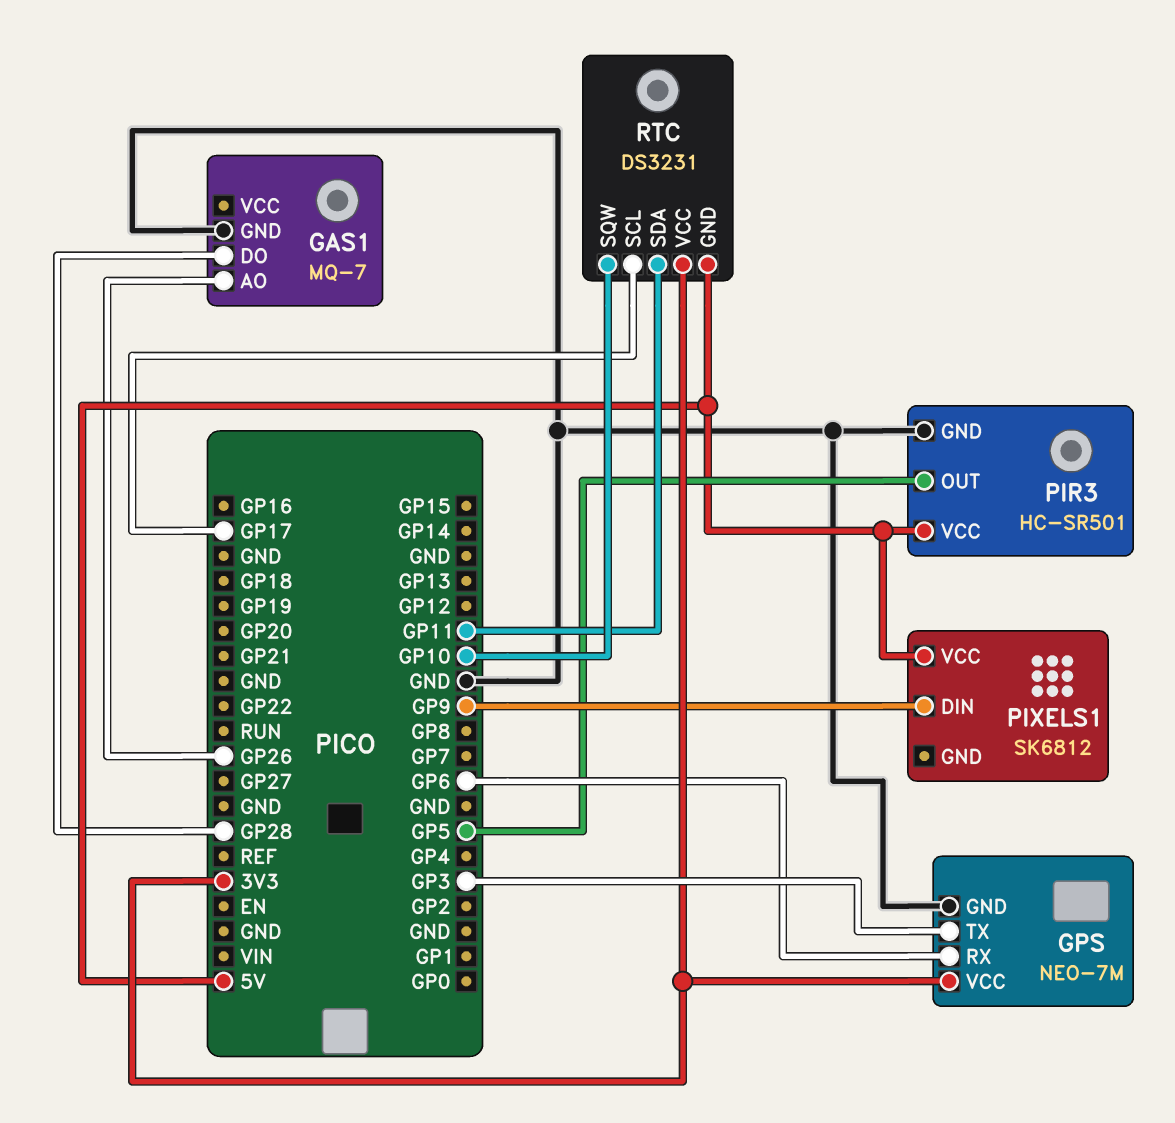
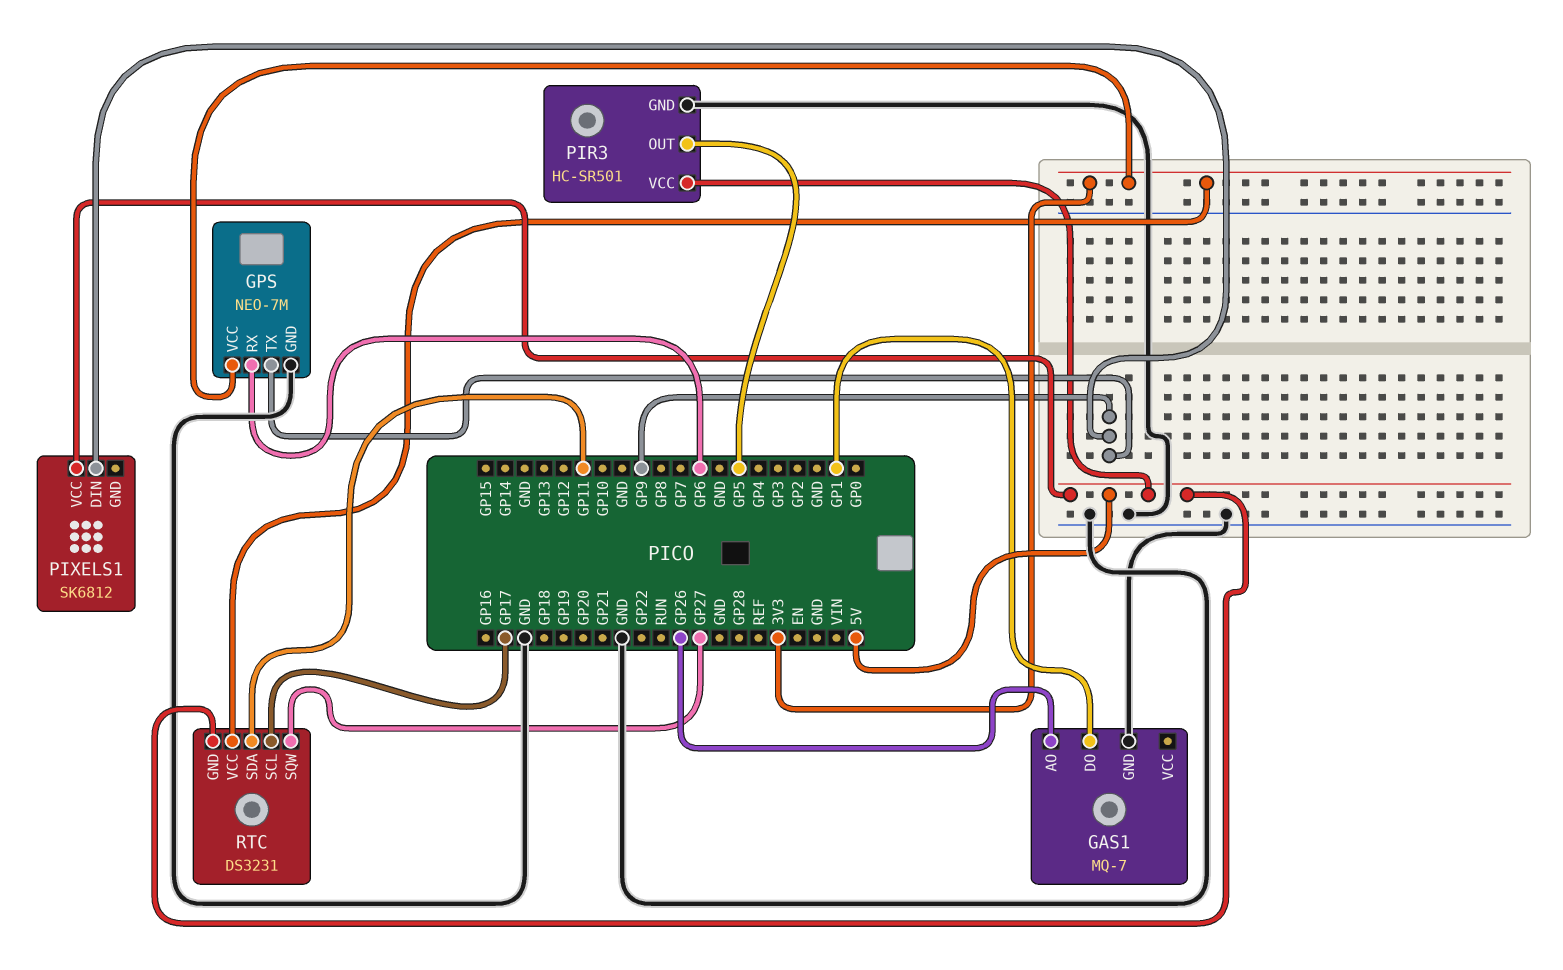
GAS1 pin DO: GP28 -> GP1
GPS pin TX: GP3 -> GP9
RTC pin SQW: GP10 -> GP27

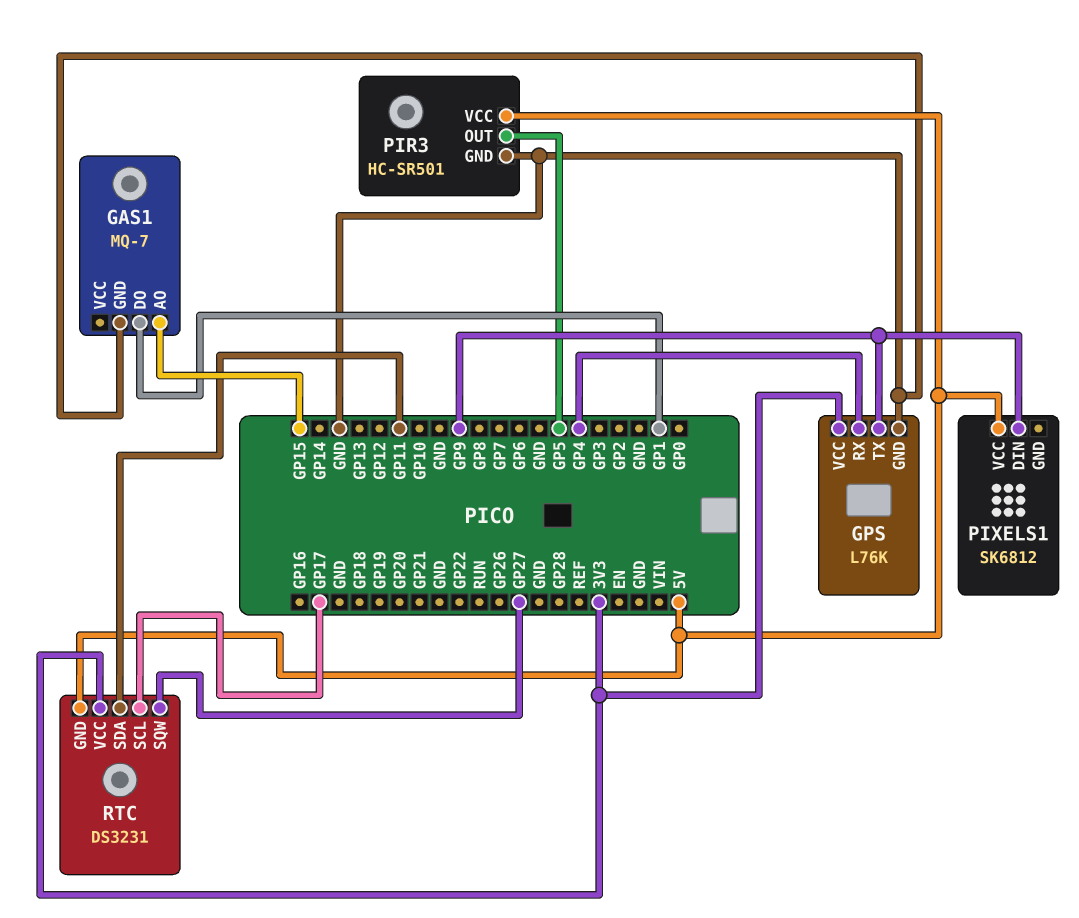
GAS1 pin AO: GP26 -> GP15
GPS: NEO-7M -> L76K
GPS pin RX: GP6 -> GP4

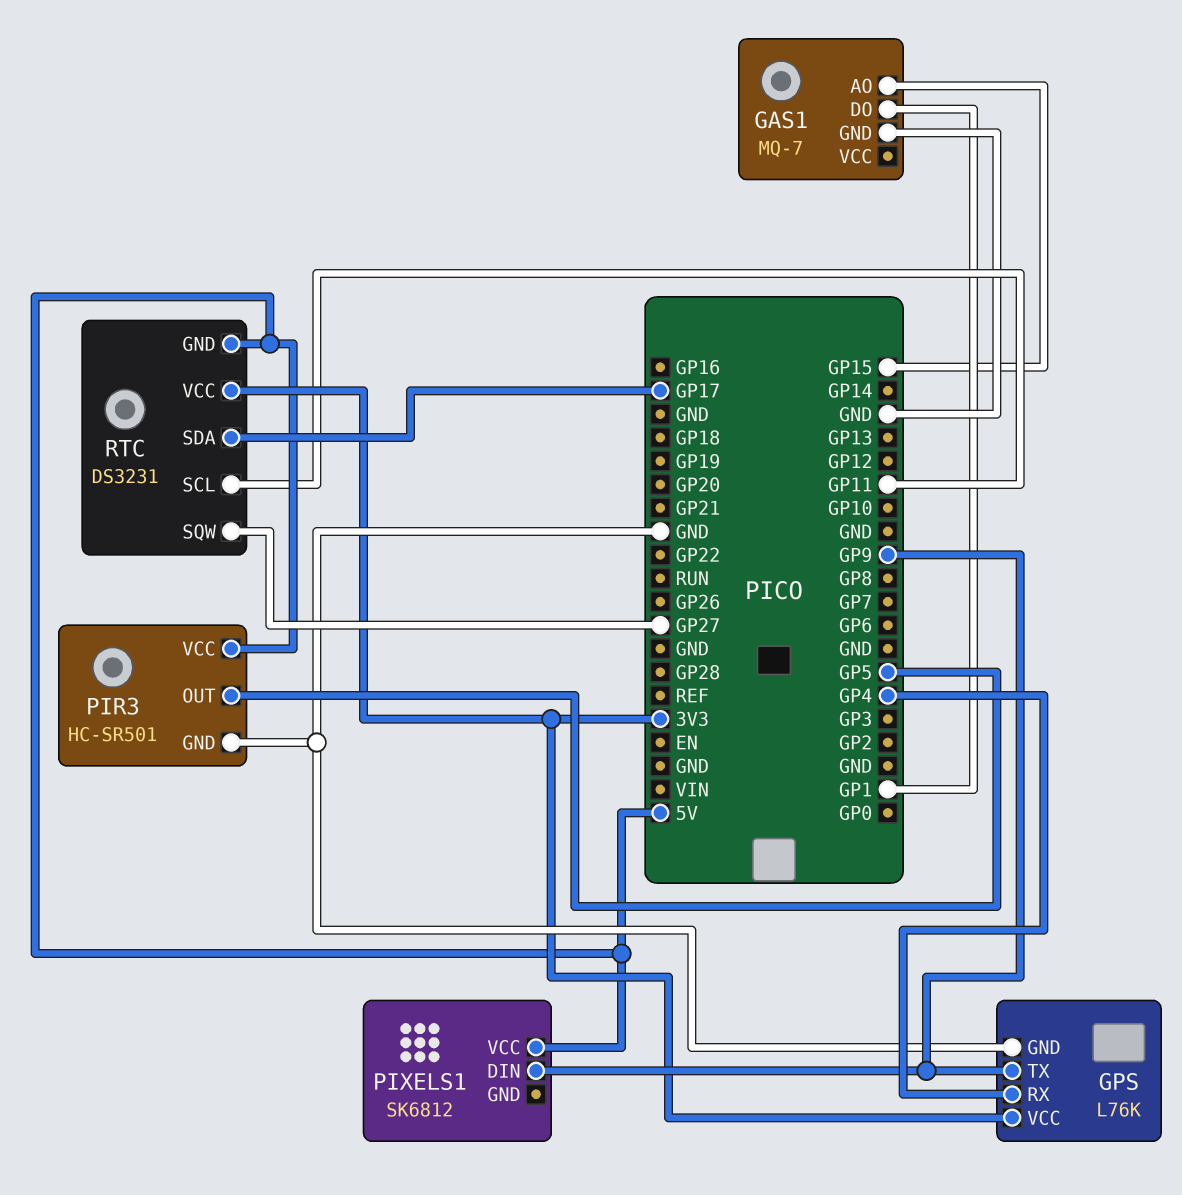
RTC pin SCL: GP17 -> GP11
RTC pin SDA: GP11 -> GP17

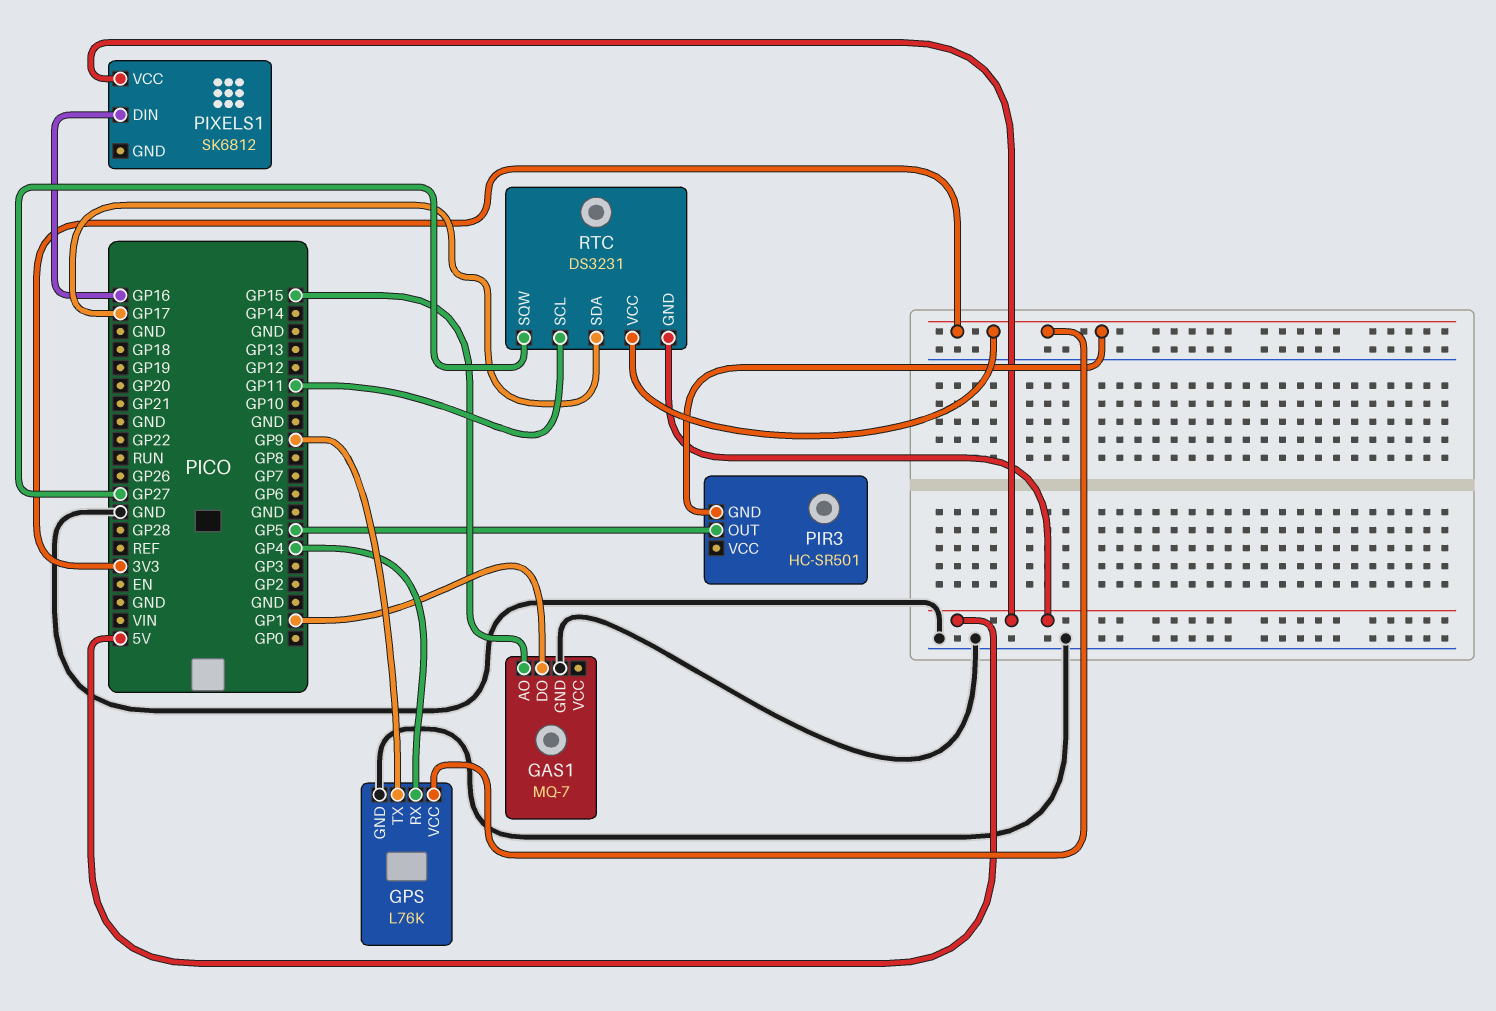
PIR3 pin GND: GND -> 3V3
PIR3 pin VCC: 5V -> none
PIXELS1 pin DIN: GP9 -> GP16

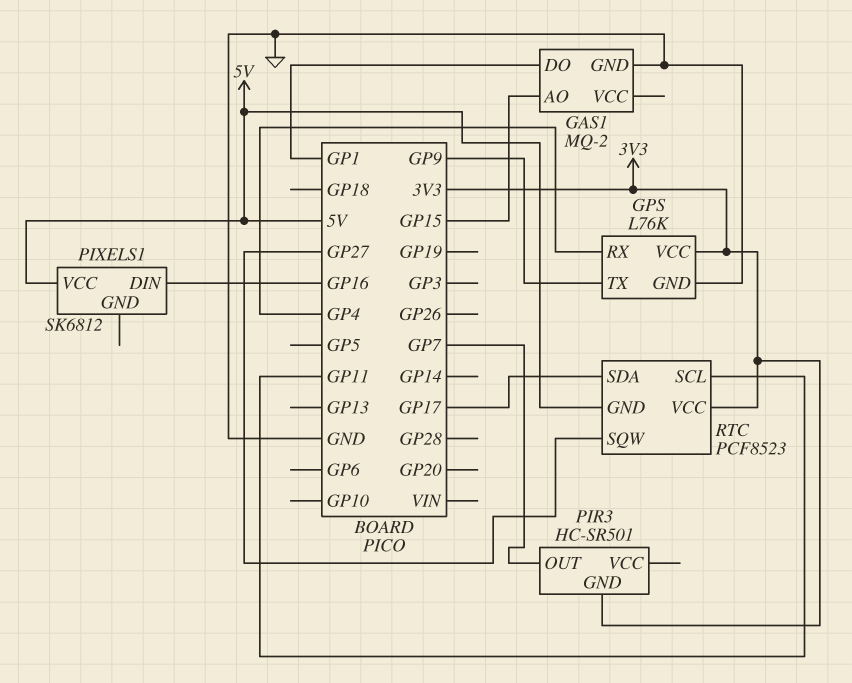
GAS1: MQ-7 -> MQ-2
PIR3 pin OUT: GP5 -> GP7
RTC: DS3231 -> PCF8523

